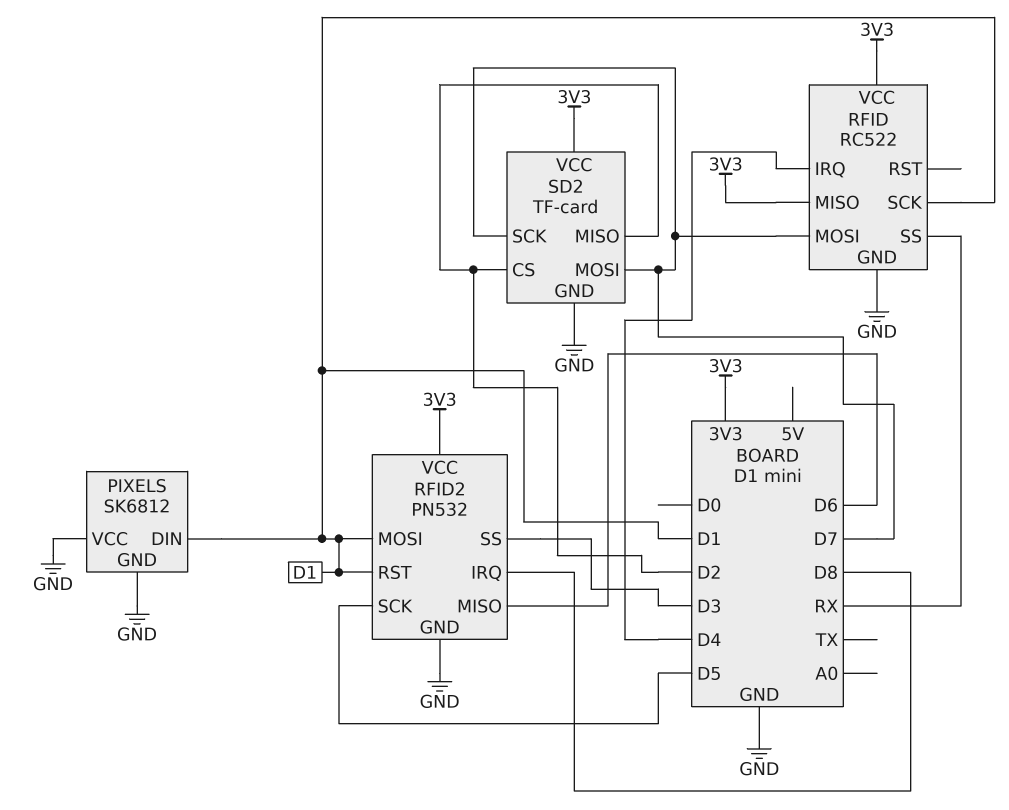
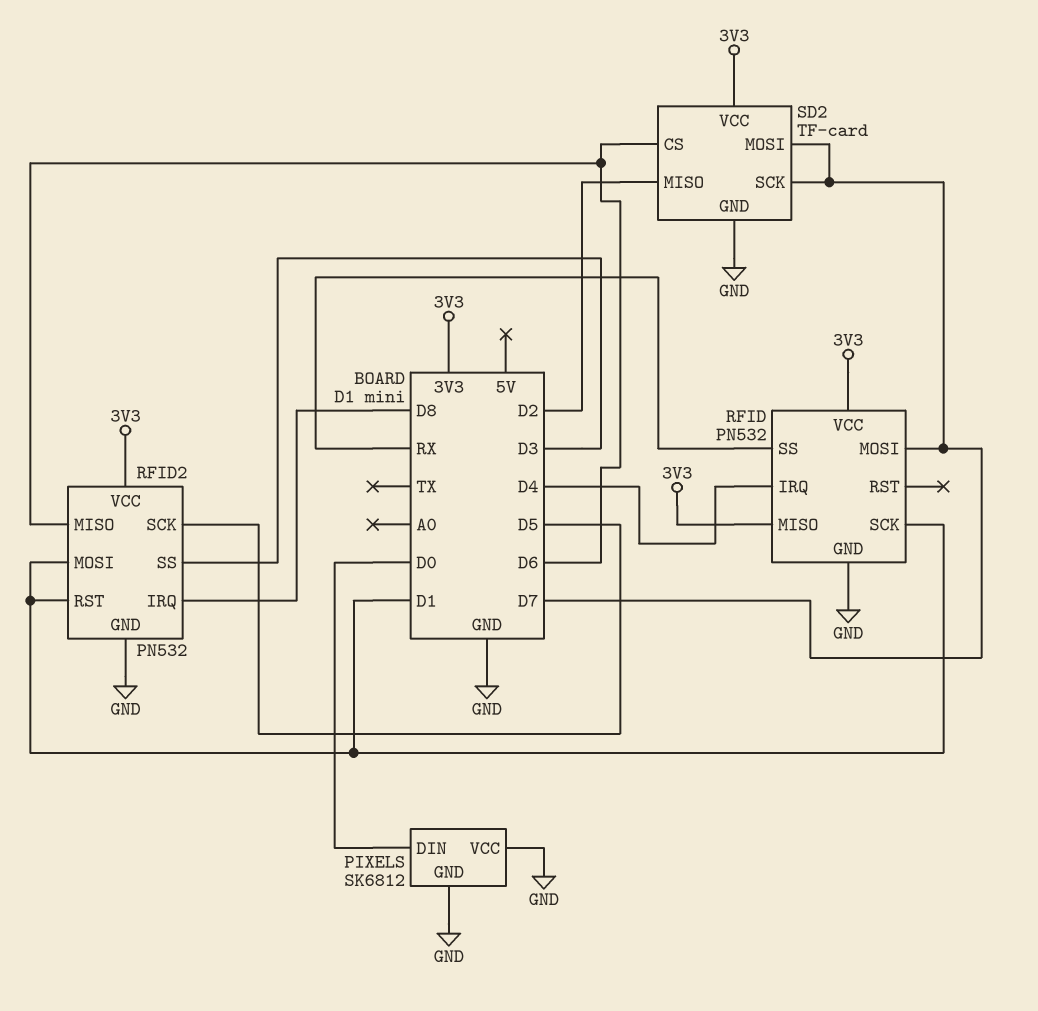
PIXELS pin DIN: D1 -> D0
RFID: RC522 -> PN532
SD2 pin CS: D2 -> D6

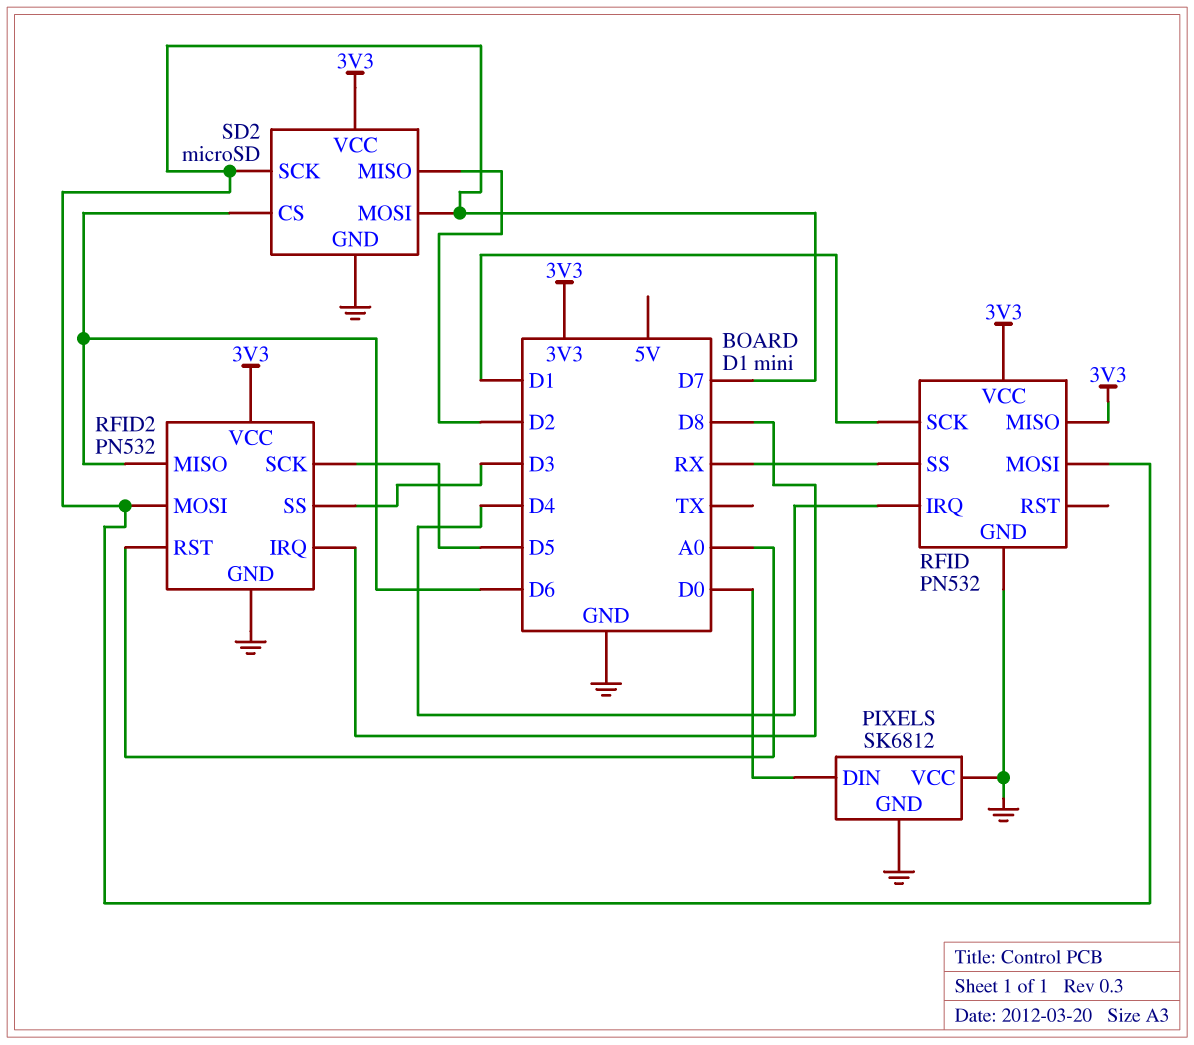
RFID2 pin MOSI: D1 -> D7
RFID2 pin RST: D1 -> A0
SD2: TF-card -> microSD

